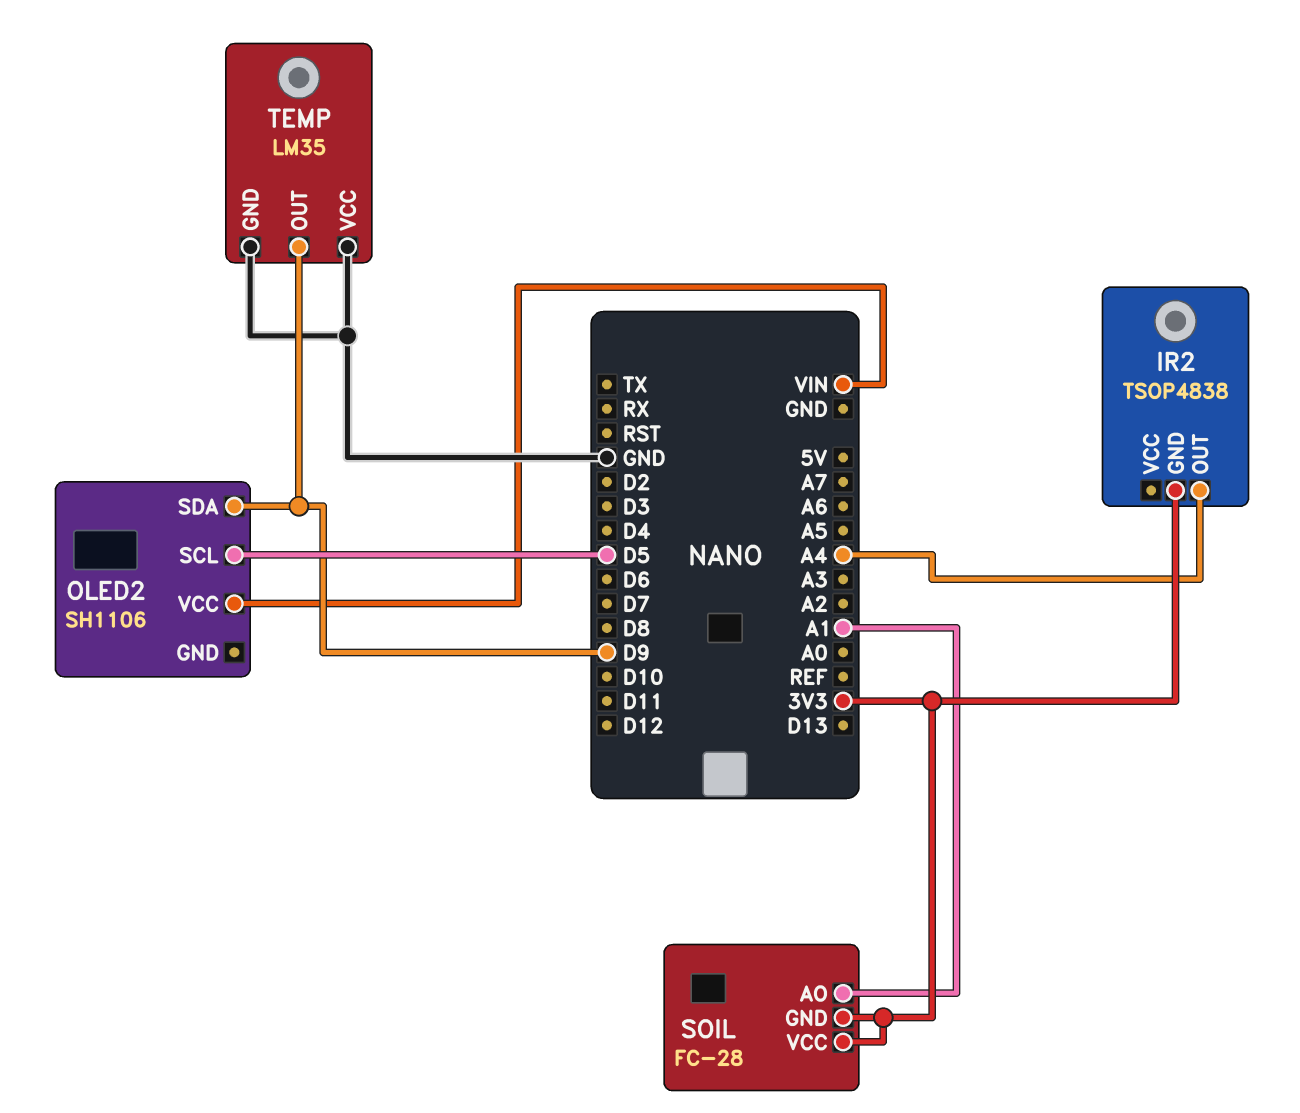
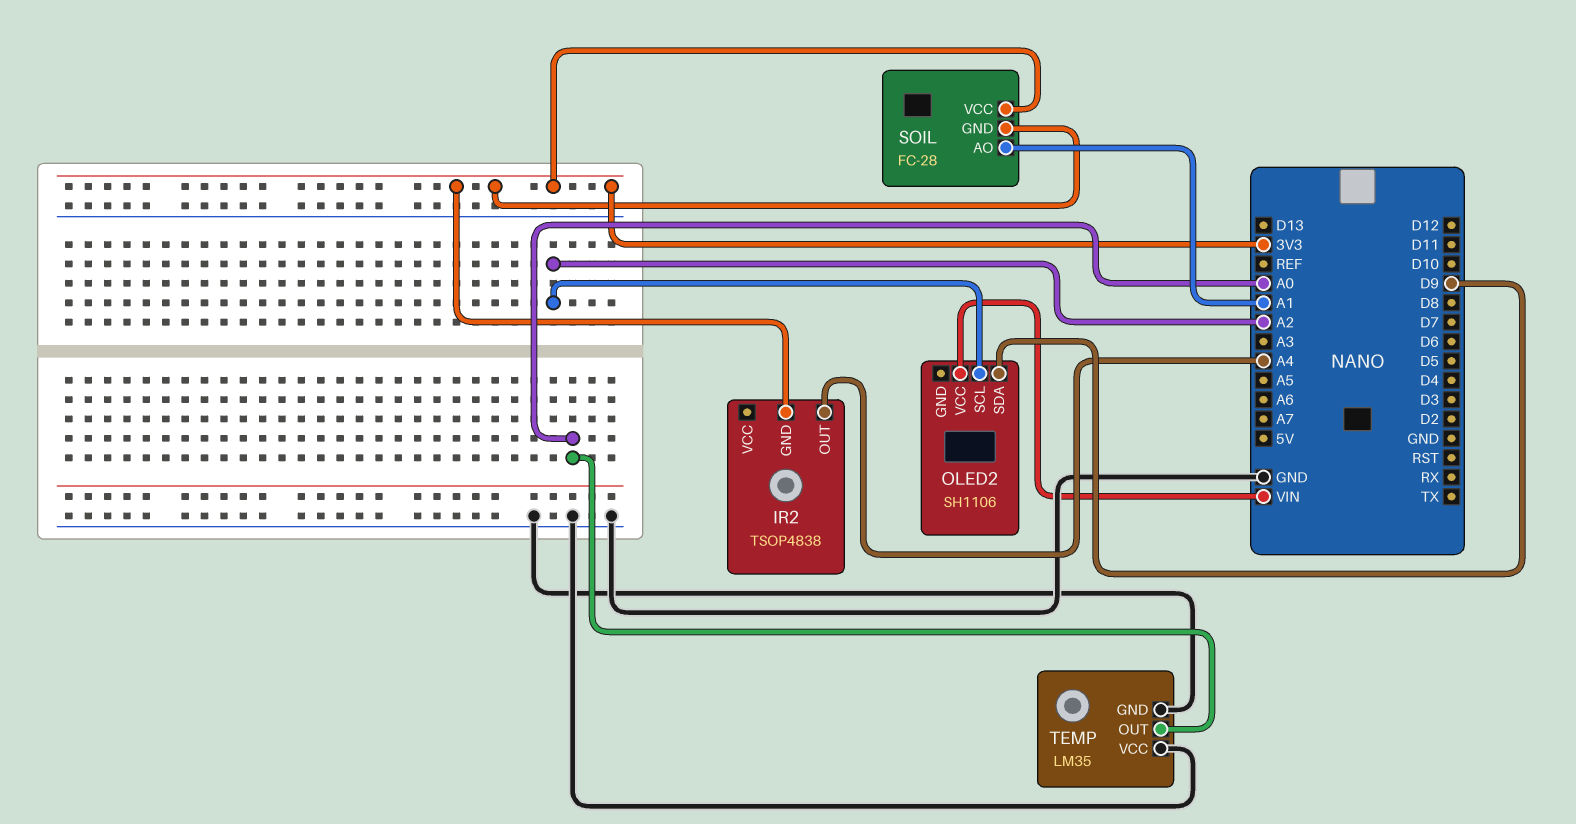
OLED2 pin SCL: D5 -> A2
TEMP pin OUT: D9 -> A0

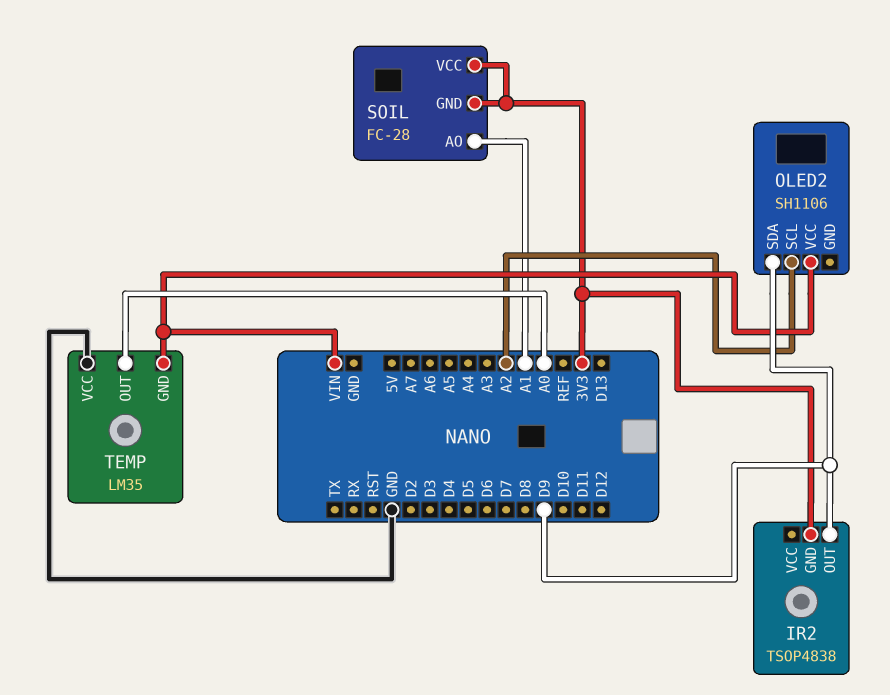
IR2 pin OUT: A4 -> D9
TEMP pin GND: GND -> VIN

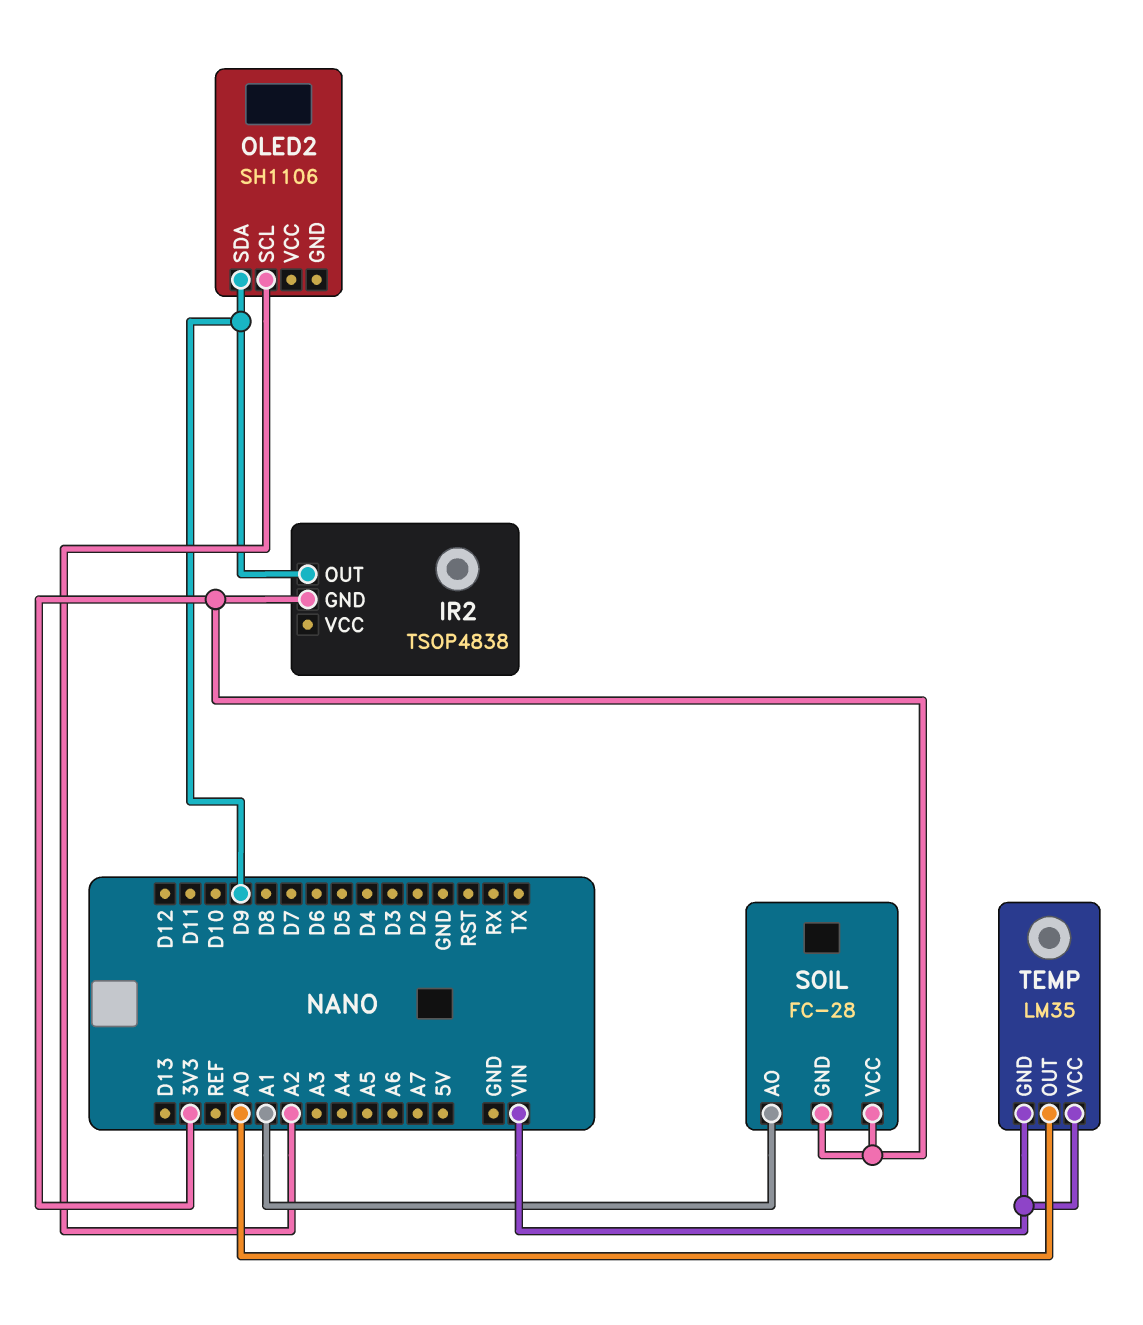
OLED2 pin VCC: VIN -> none
TEMP pin VCC: GND -> VIN

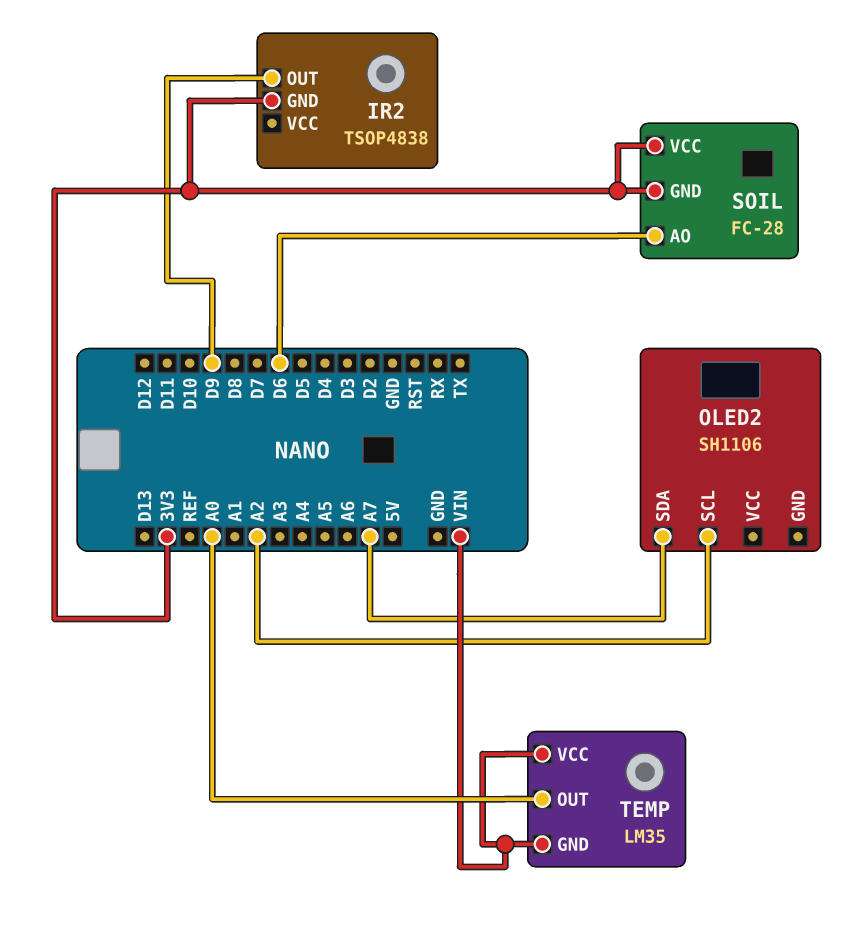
OLED2 pin SDA: D9 -> A7
SOIL pin AO: A1 -> D6

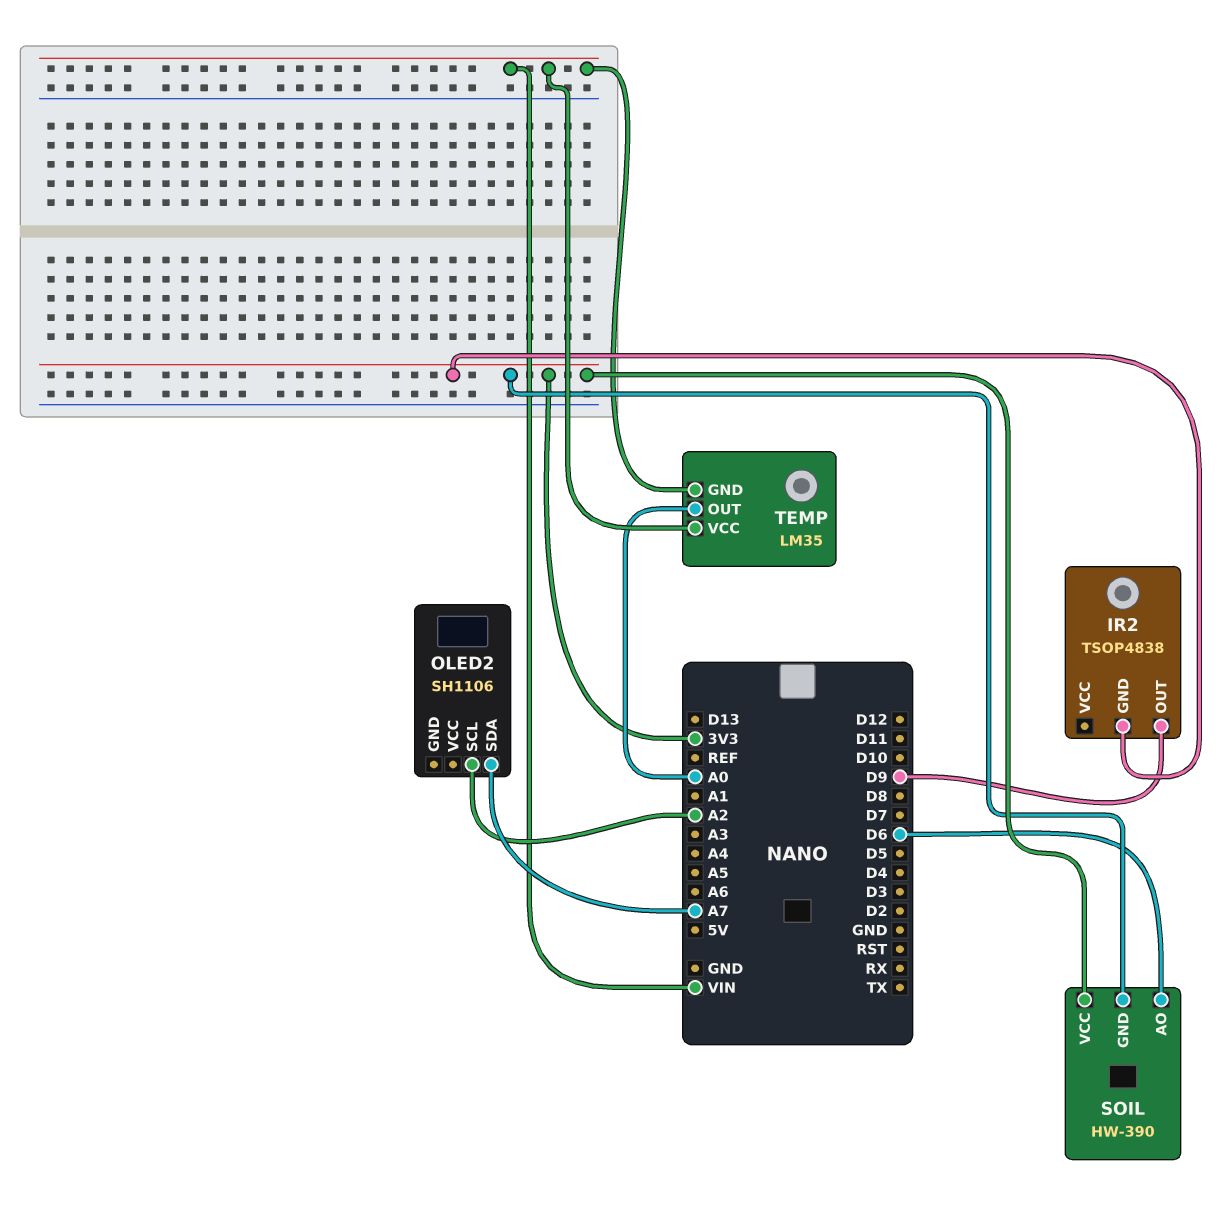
SOIL: FC-28 -> HW-390

